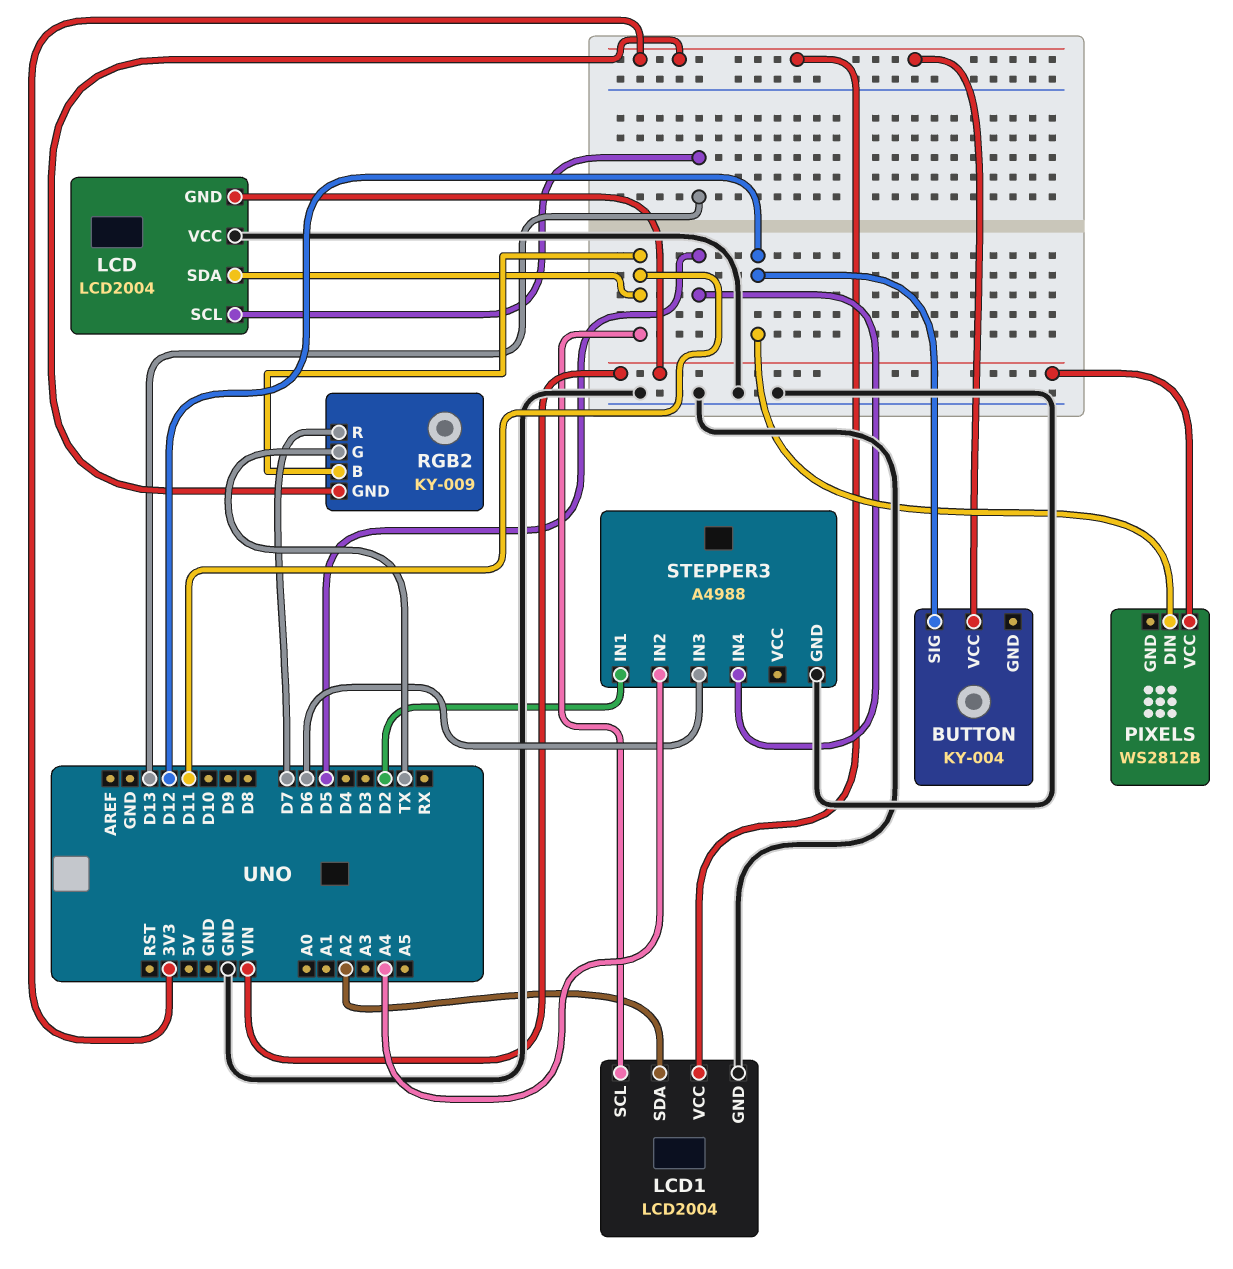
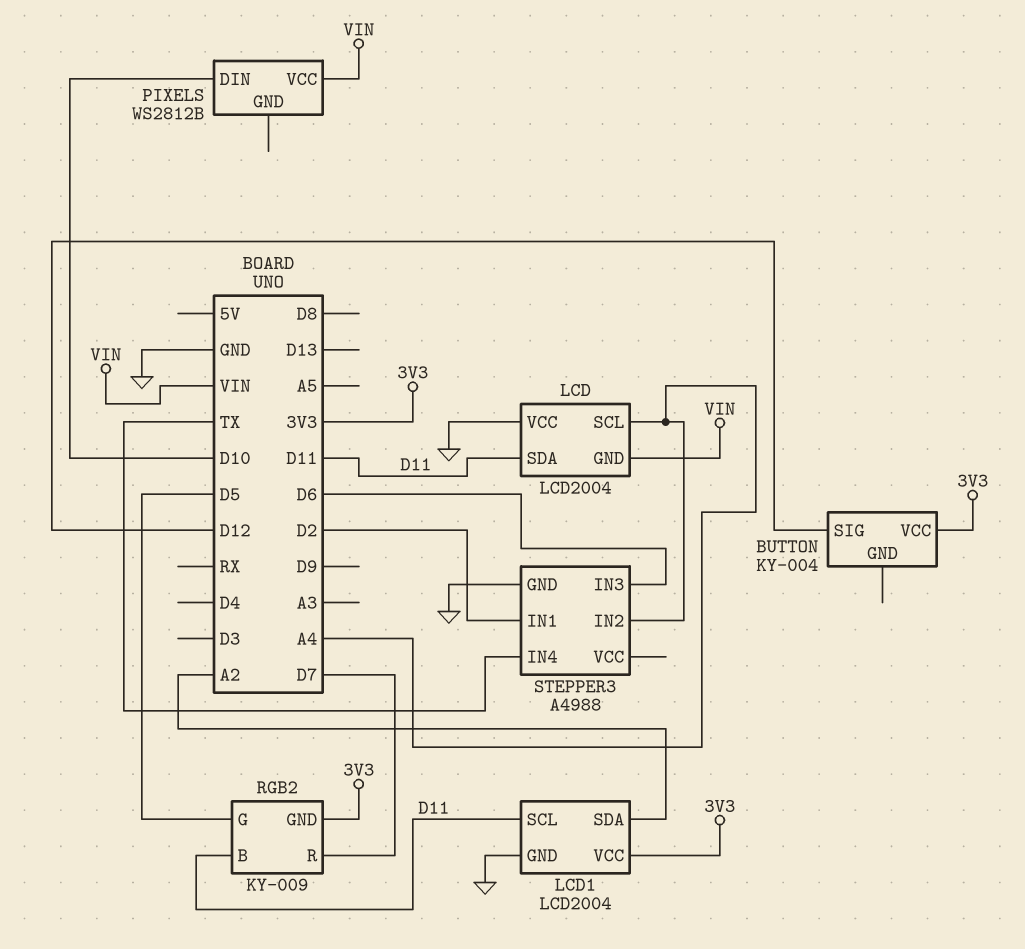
LCD pin SCL: D13 -> A4
PIXELS pin DIN: D12 -> D10
RGB2 pin G: TX -> D5
STEPPER3 pin IN4: D5 -> TX

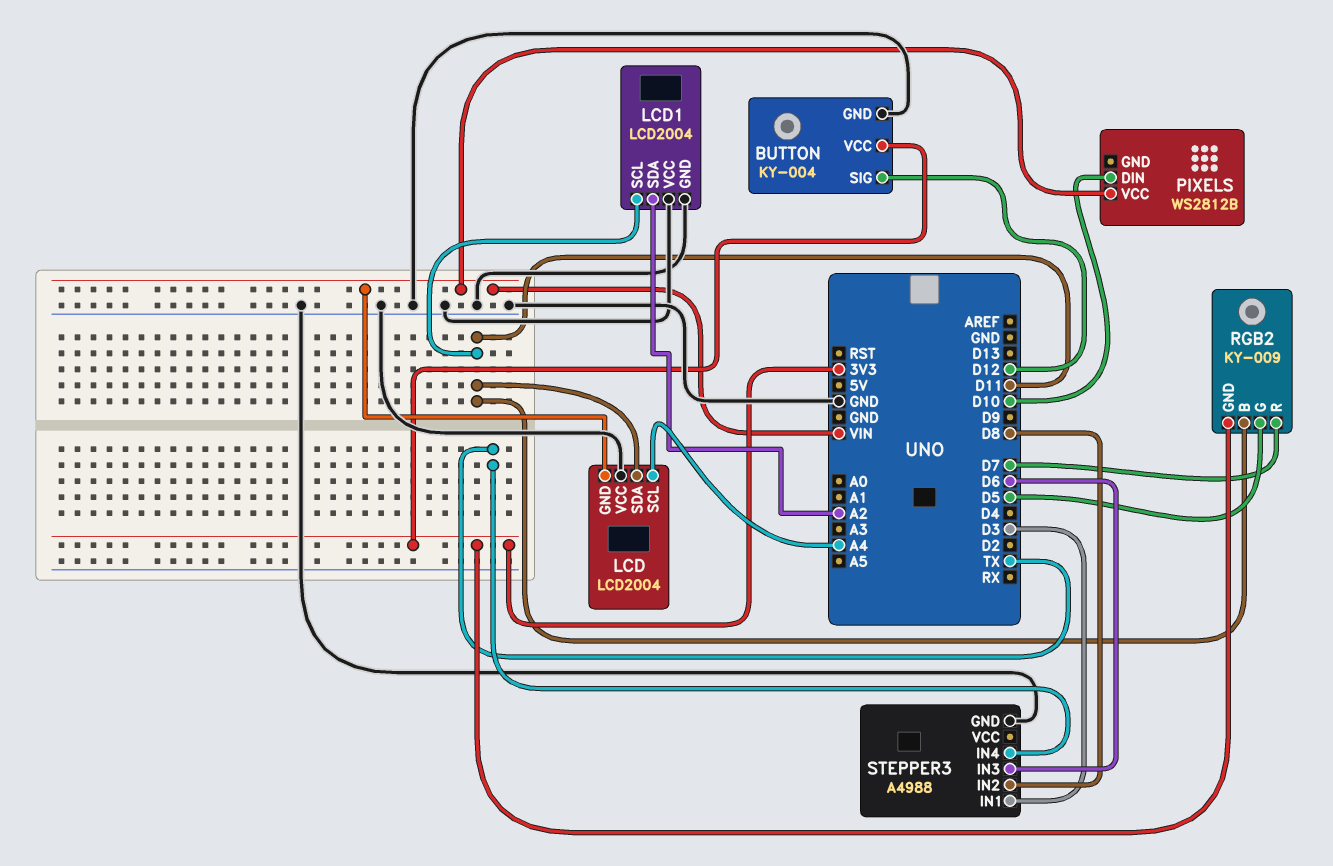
BUTTON pin GND: none -> GND
LCD1 pin VCC: 3V3 -> GND
STEPPER3 pin IN1: D2 -> D3
STEPPER3 pin IN2: A4 -> D8

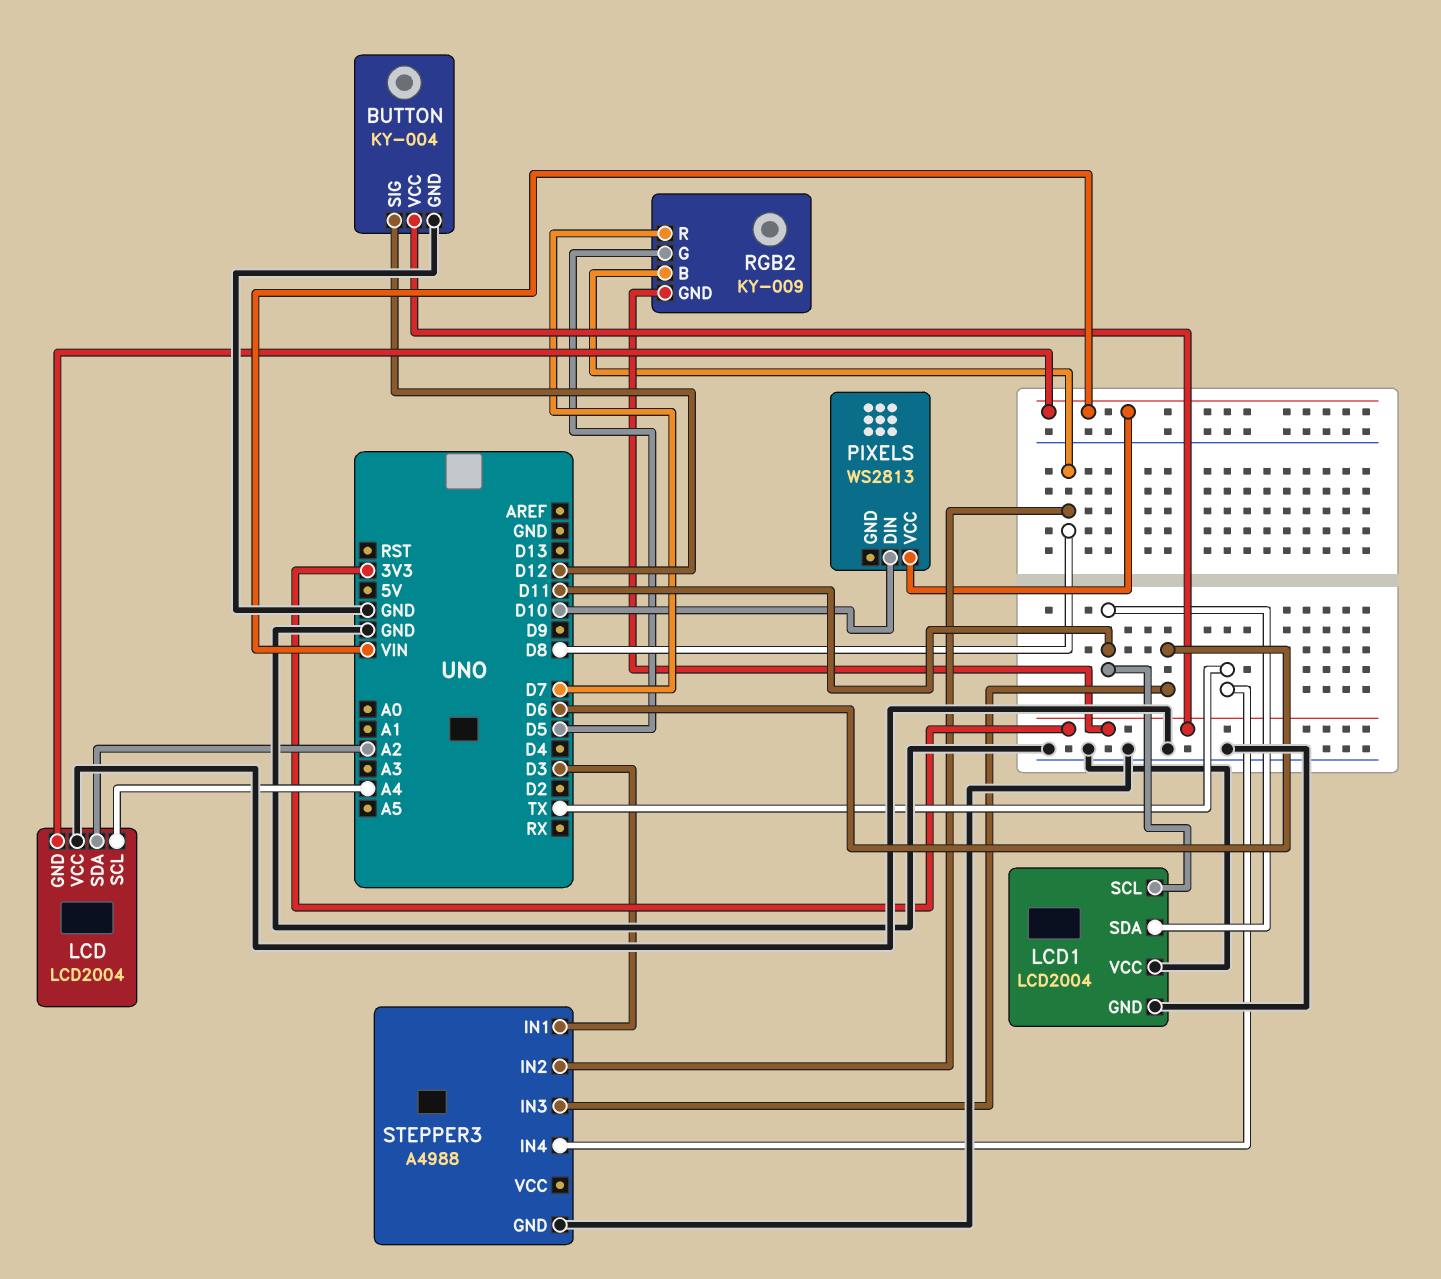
LCD pin SDA: D11 -> A2
LCD1 pin SDA: A2 -> D11
PIXELS: WS2812B -> WS2813
RGB2 pin B: D11 -> D8

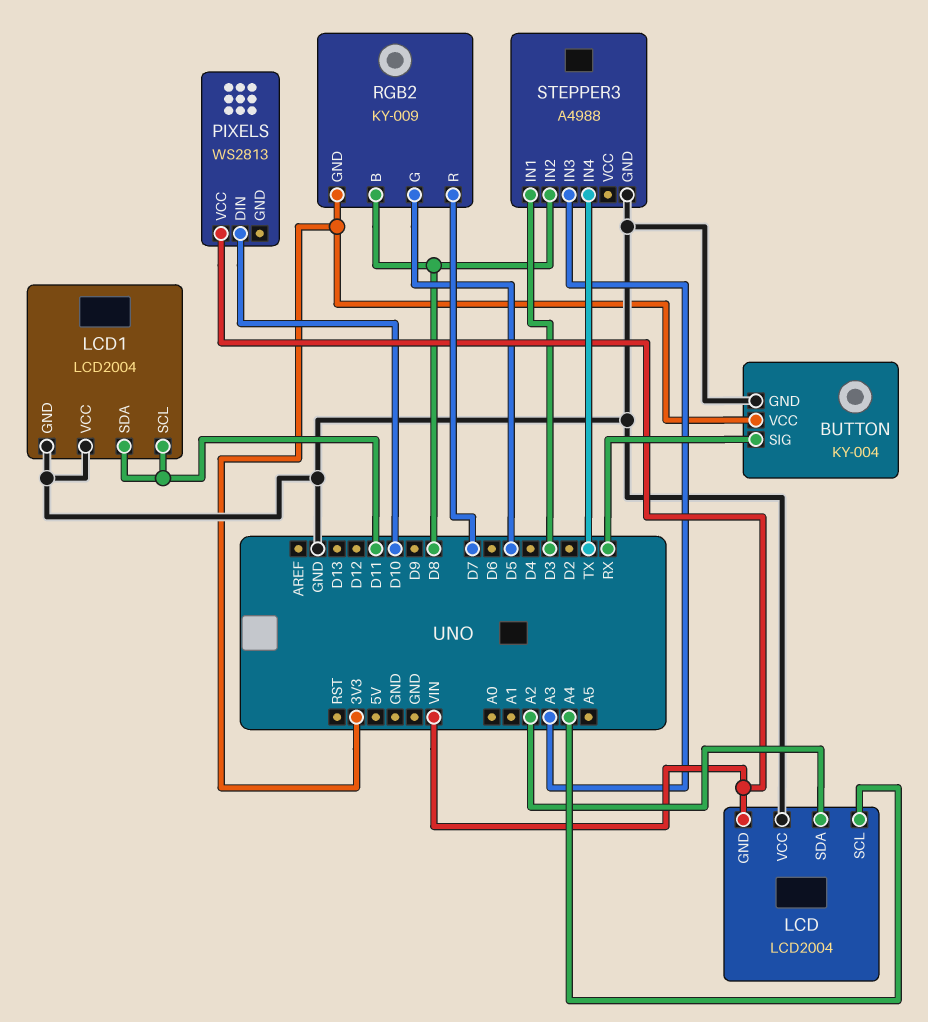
BUTTON pin SIG: D12 -> RX
STEPPER3 pin IN3: D6 -> A3

